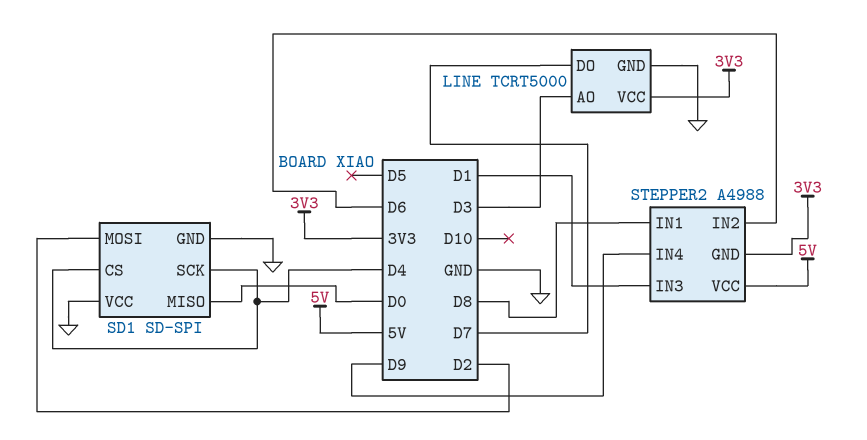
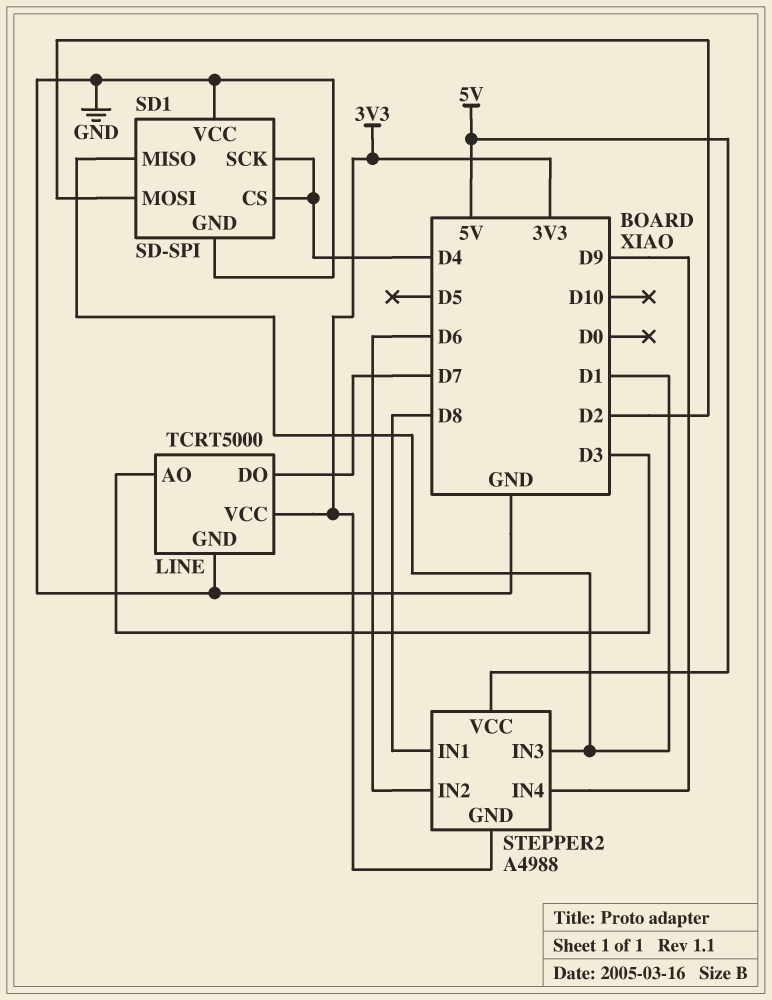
SD1 pin MISO: D0 -> D1

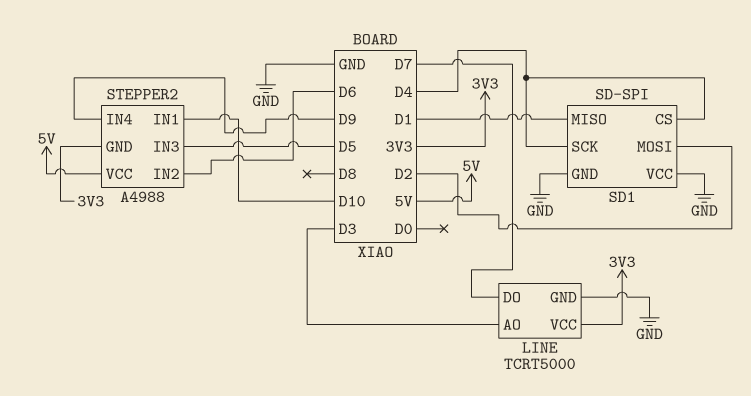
STEPPER2 pin IN1: D8 -> D10
STEPPER2 pin IN3: D1 -> D5

